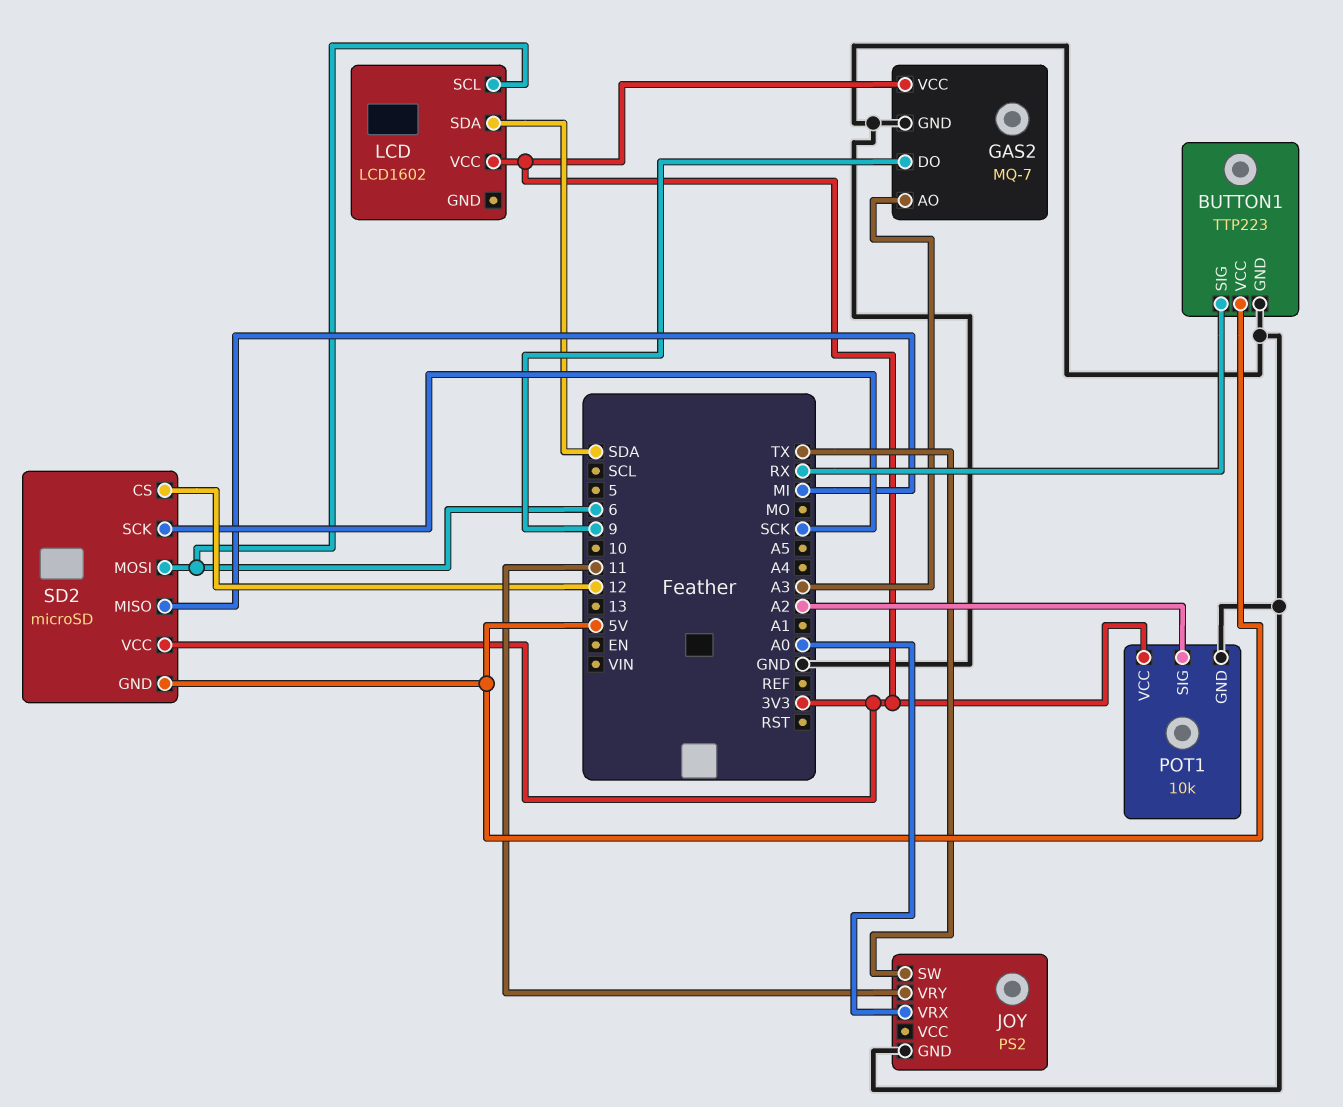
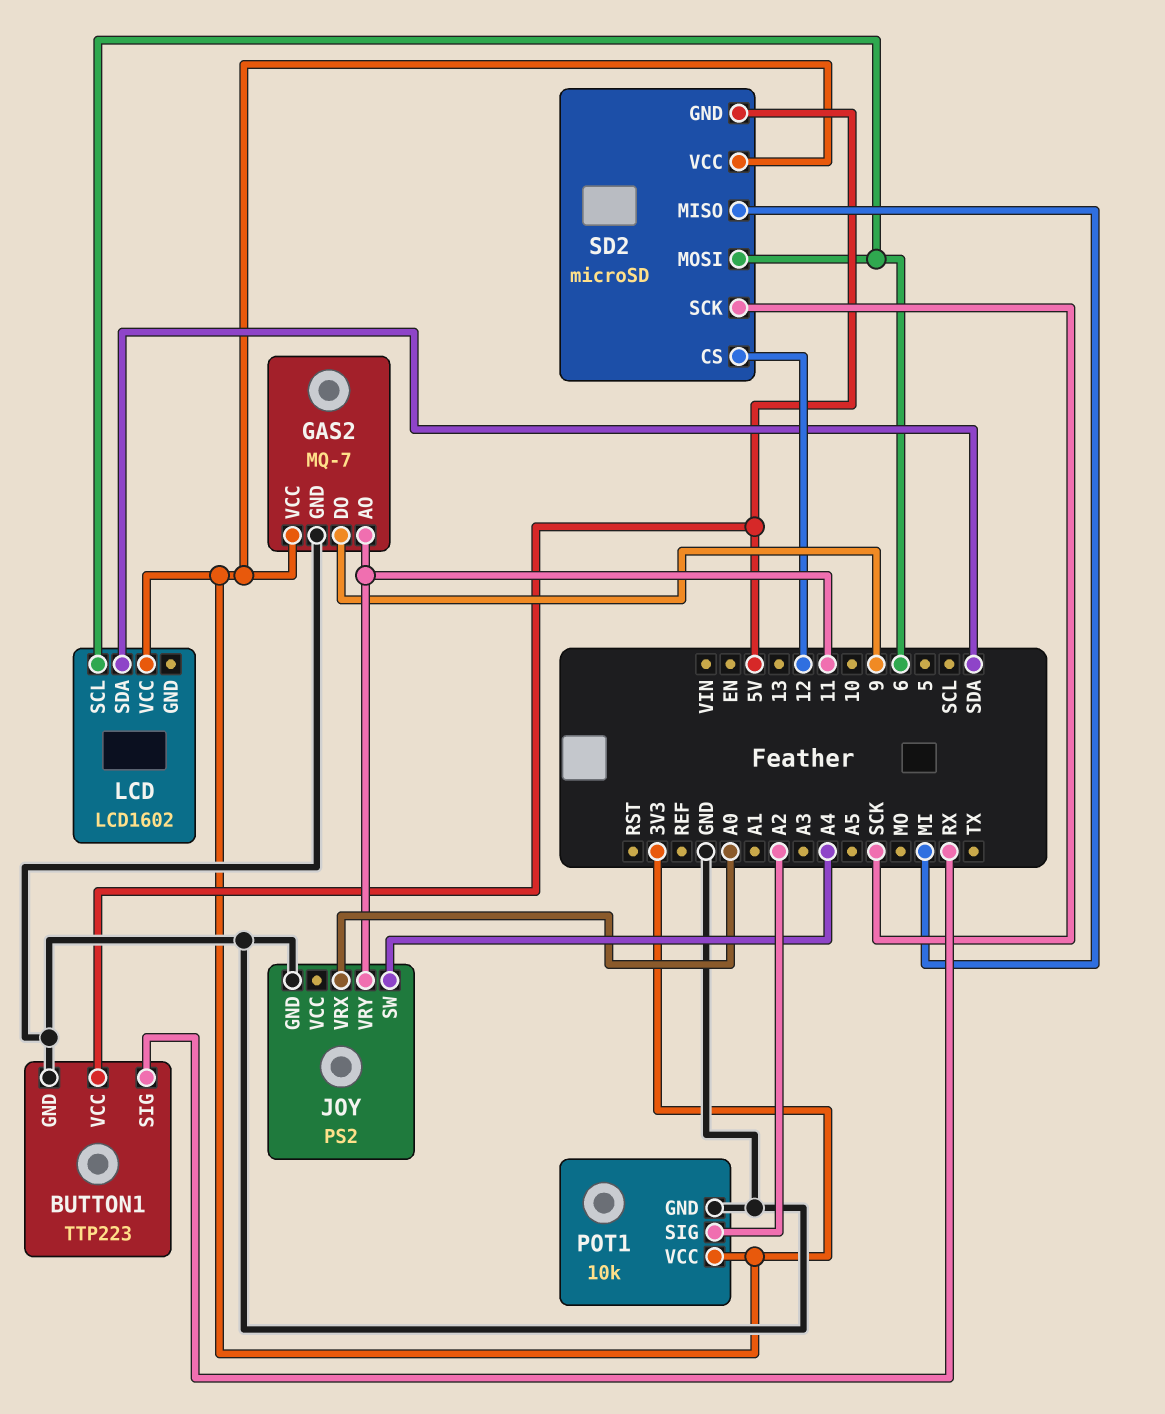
GAS2 pin AO: A3 -> 11
JOY pin SW: TX -> A4

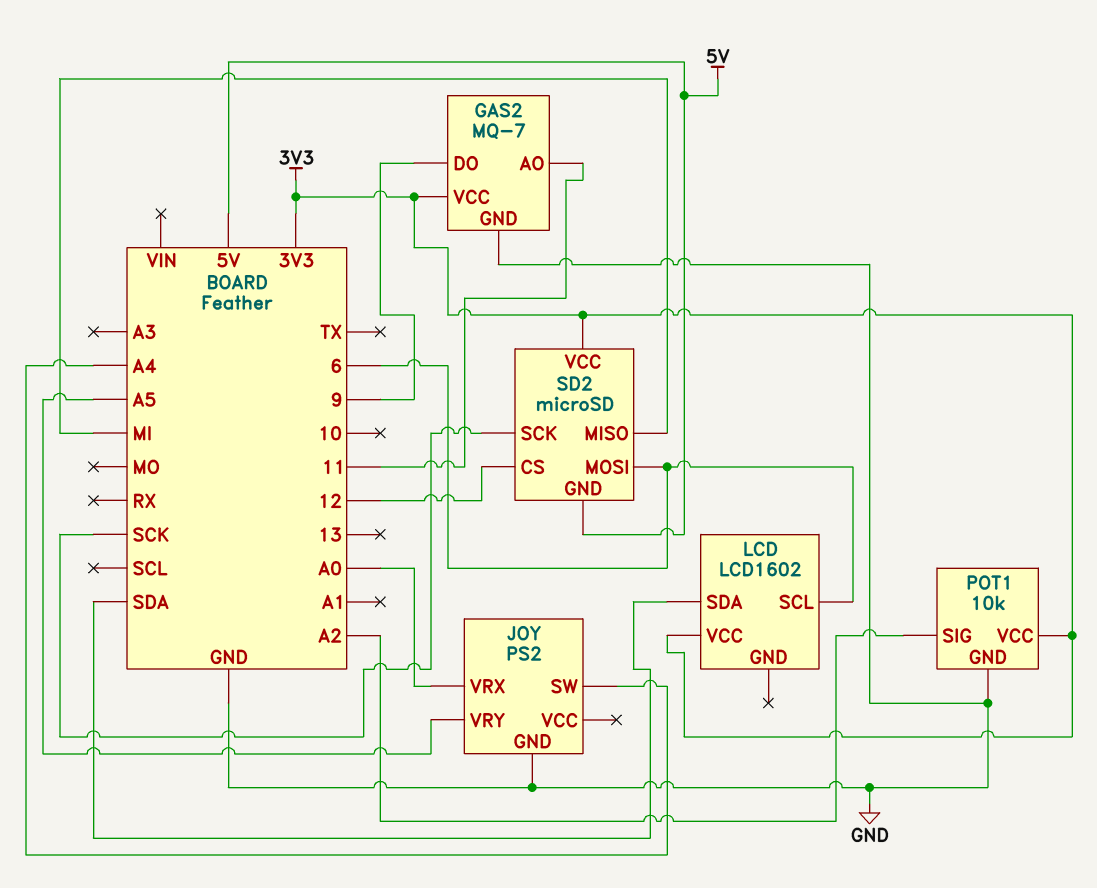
BUTTON1: TTP223 -> none
BUTTON1 pin GND: GND -> none
BUTTON1 pin SIG: RX -> none
BUTTON1 pin VCC: 5V -> none
JOY pin VRY: 11 -> A5

